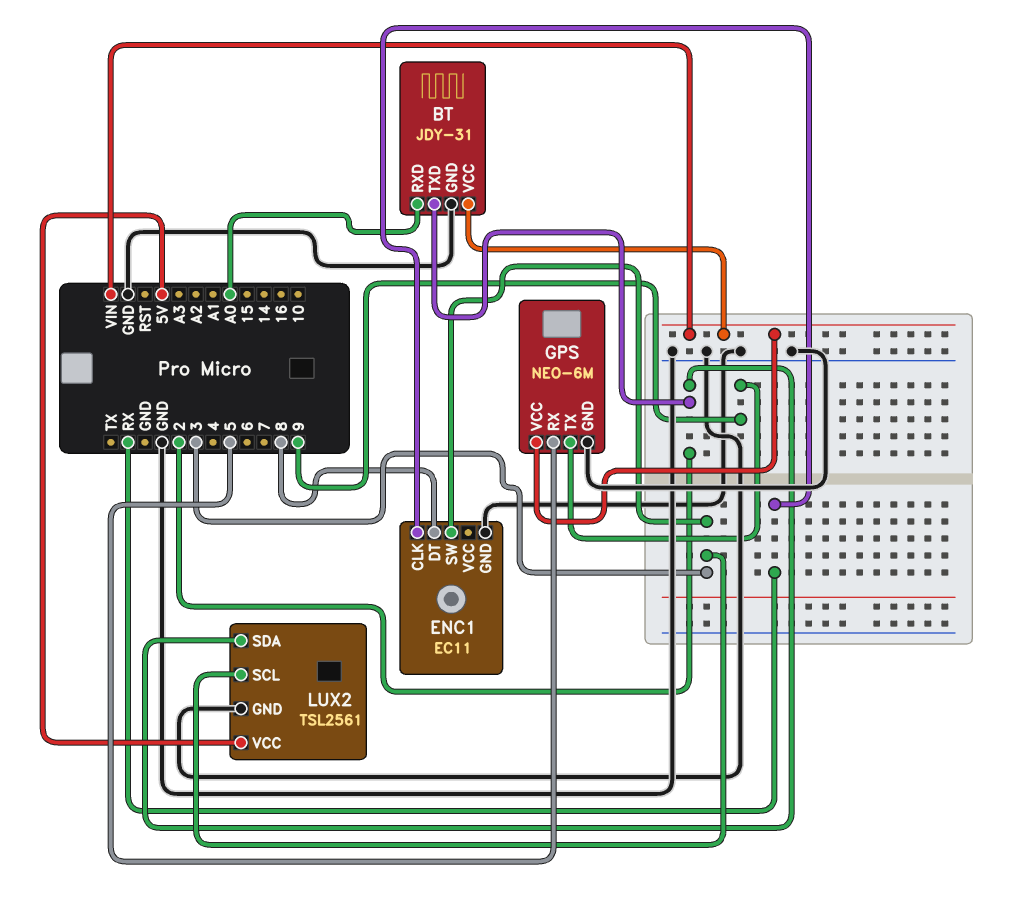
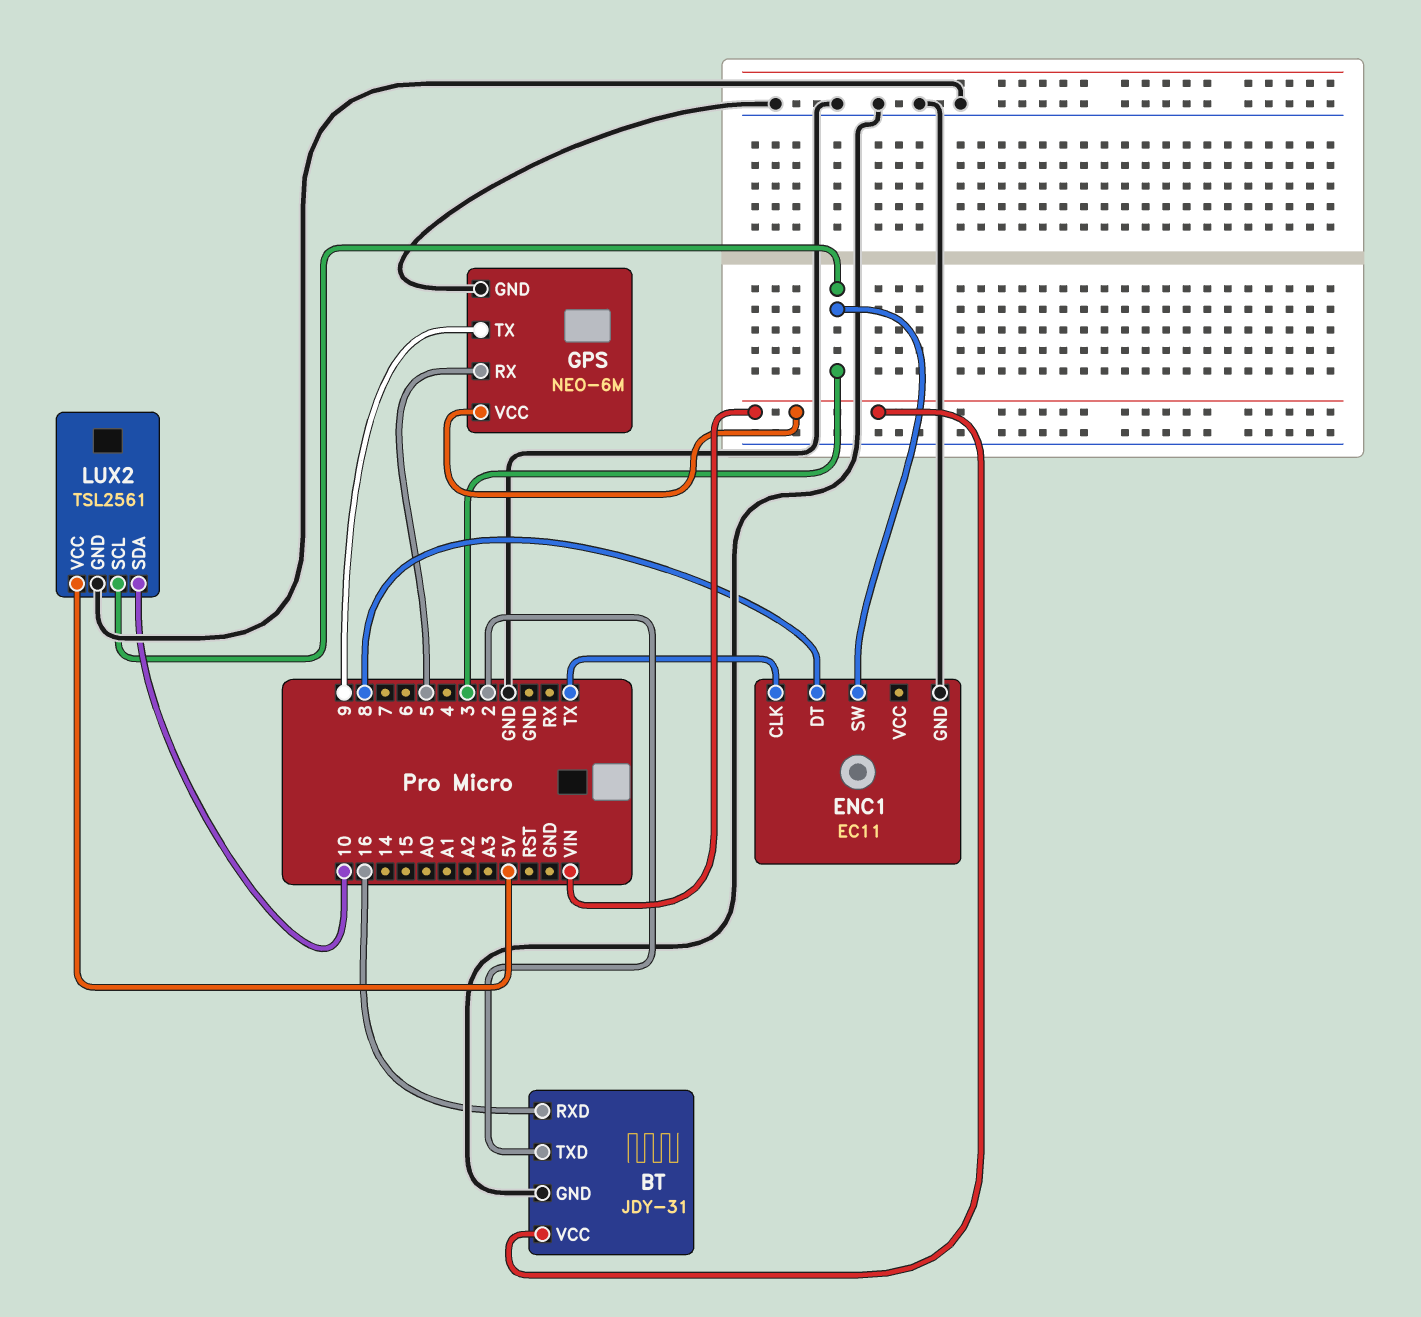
BT pin RXD: A0 -> 16
ENC1 pin CLK: RX -> TX
LUX2 pin SDA: 2 -> 10

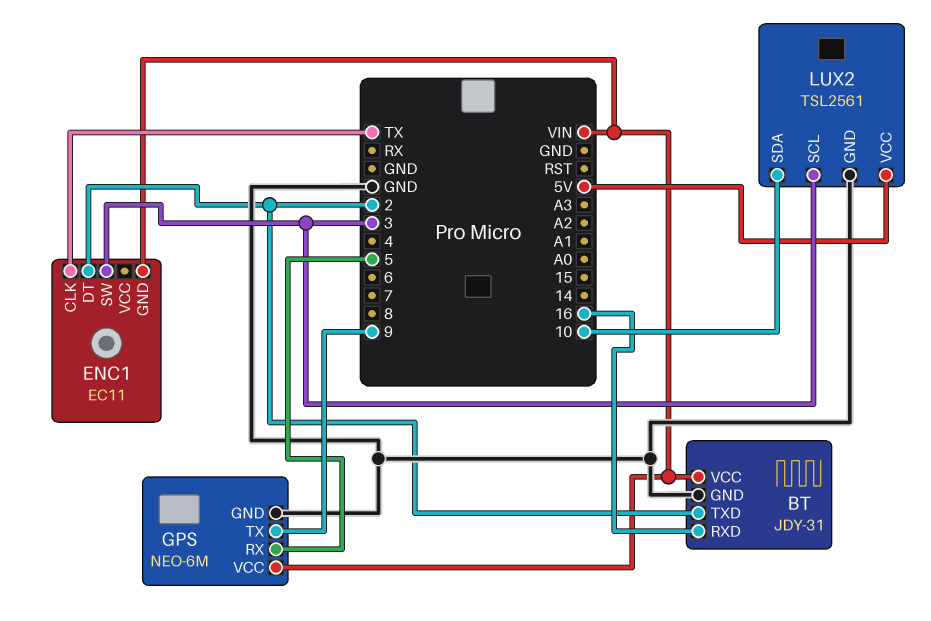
ENC1 pin DT: 8 -> 2
ENC1 pin GND: GND -> VIN

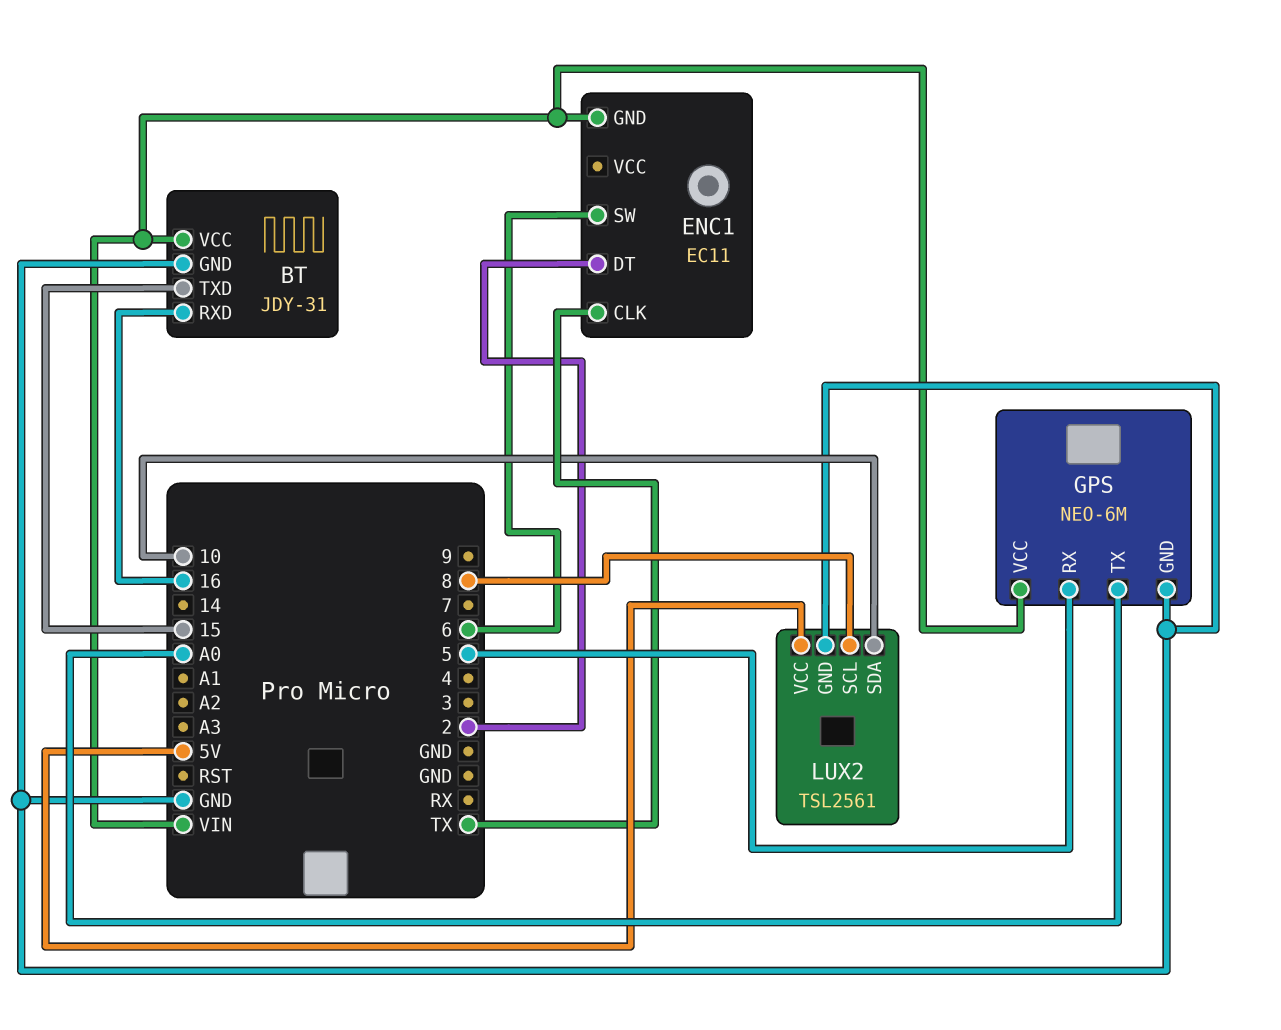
BT pin TXD: 2 -> 15
ENC1 pin SW: 3 -> 6
GPS pin TX: 9 -> A0
LUX2 pin SCL: 3 -> 8

